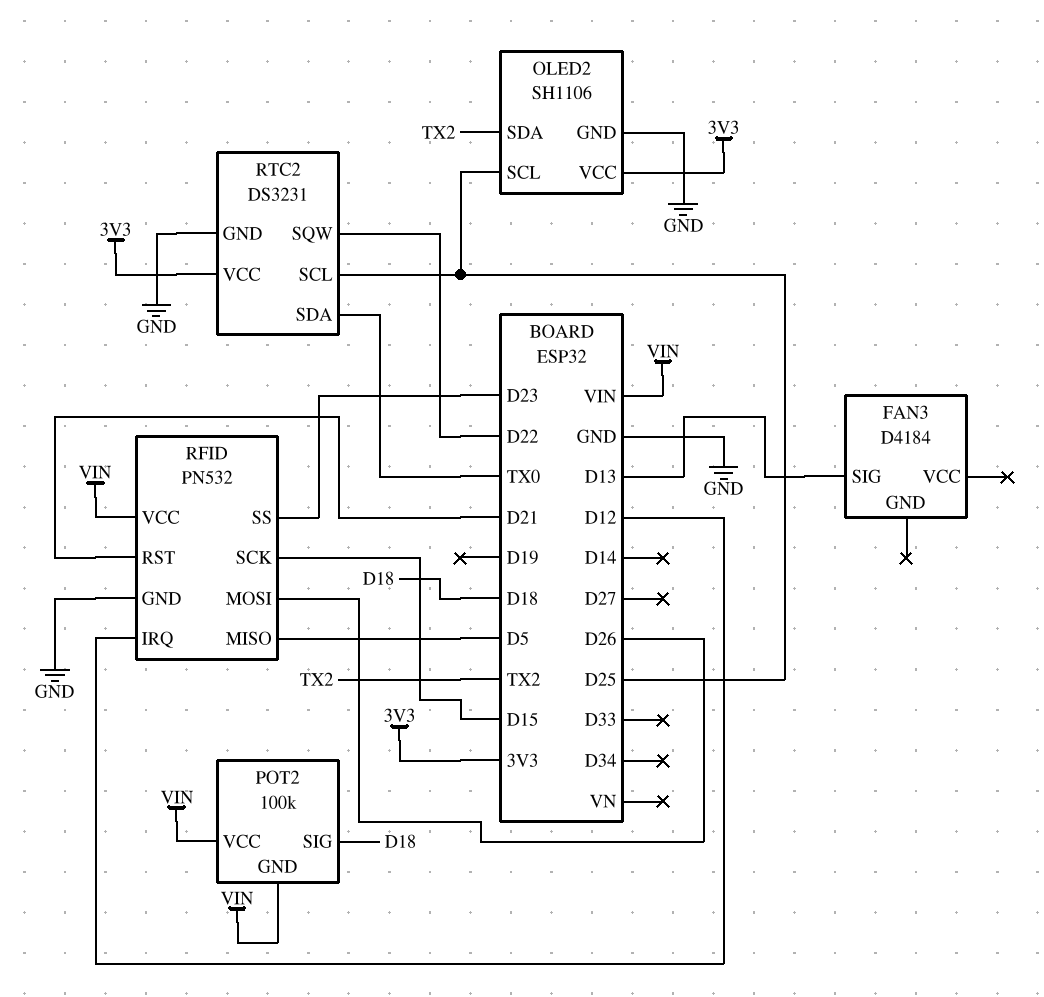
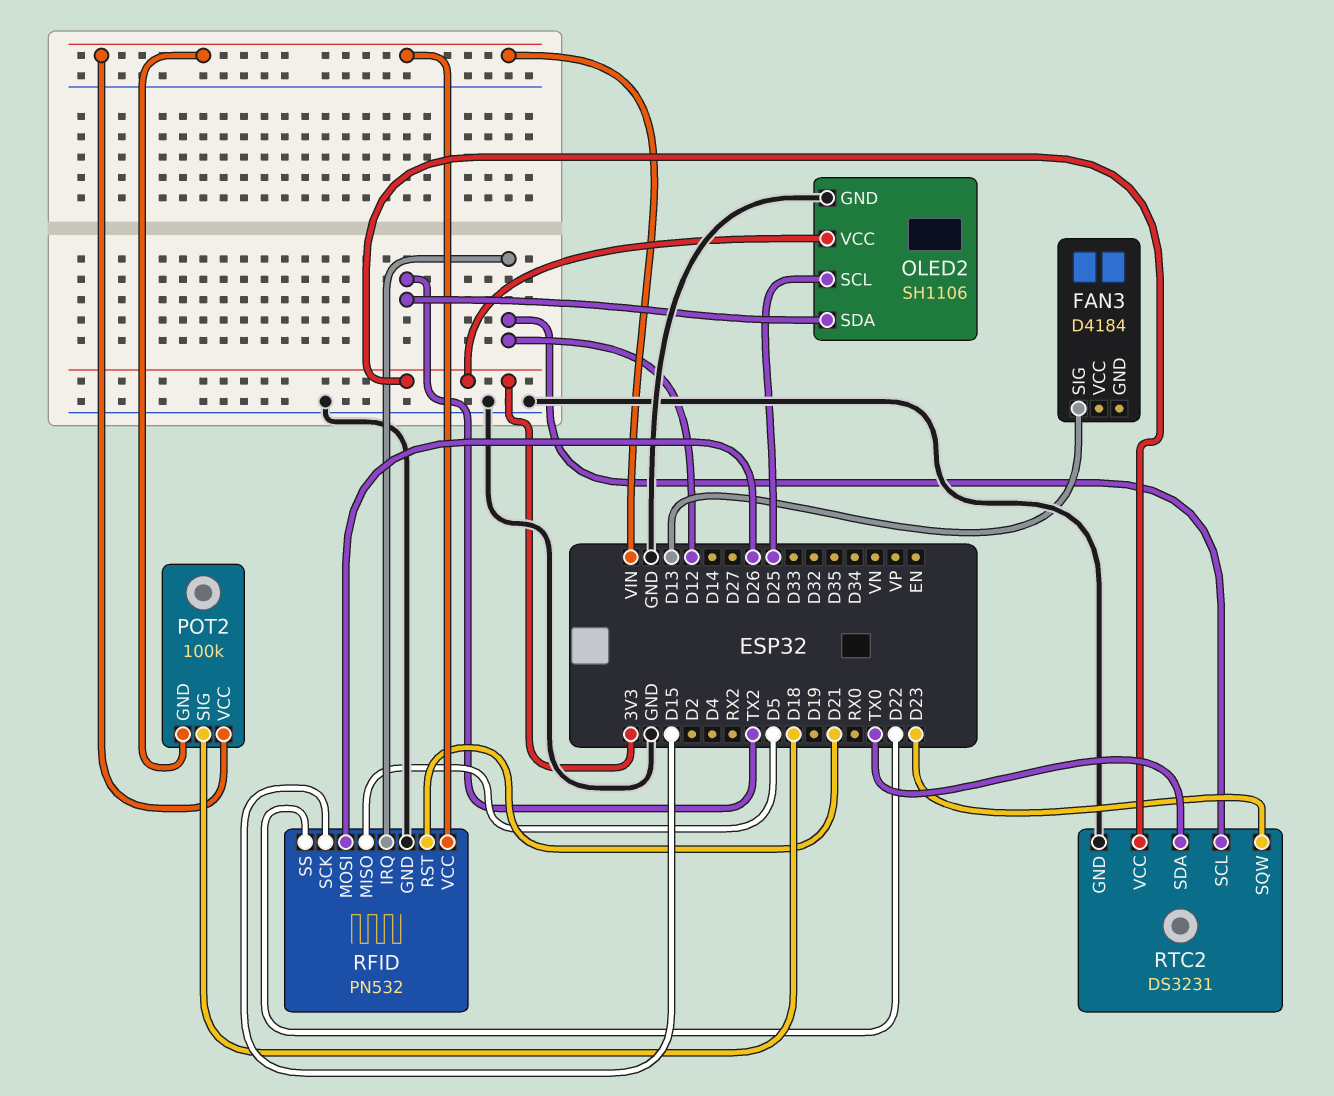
RFID pin SS: D23 -> D22
RTC2 pin SCL: D25 -> D12
RTC2 pin SQW: D22 -> D23

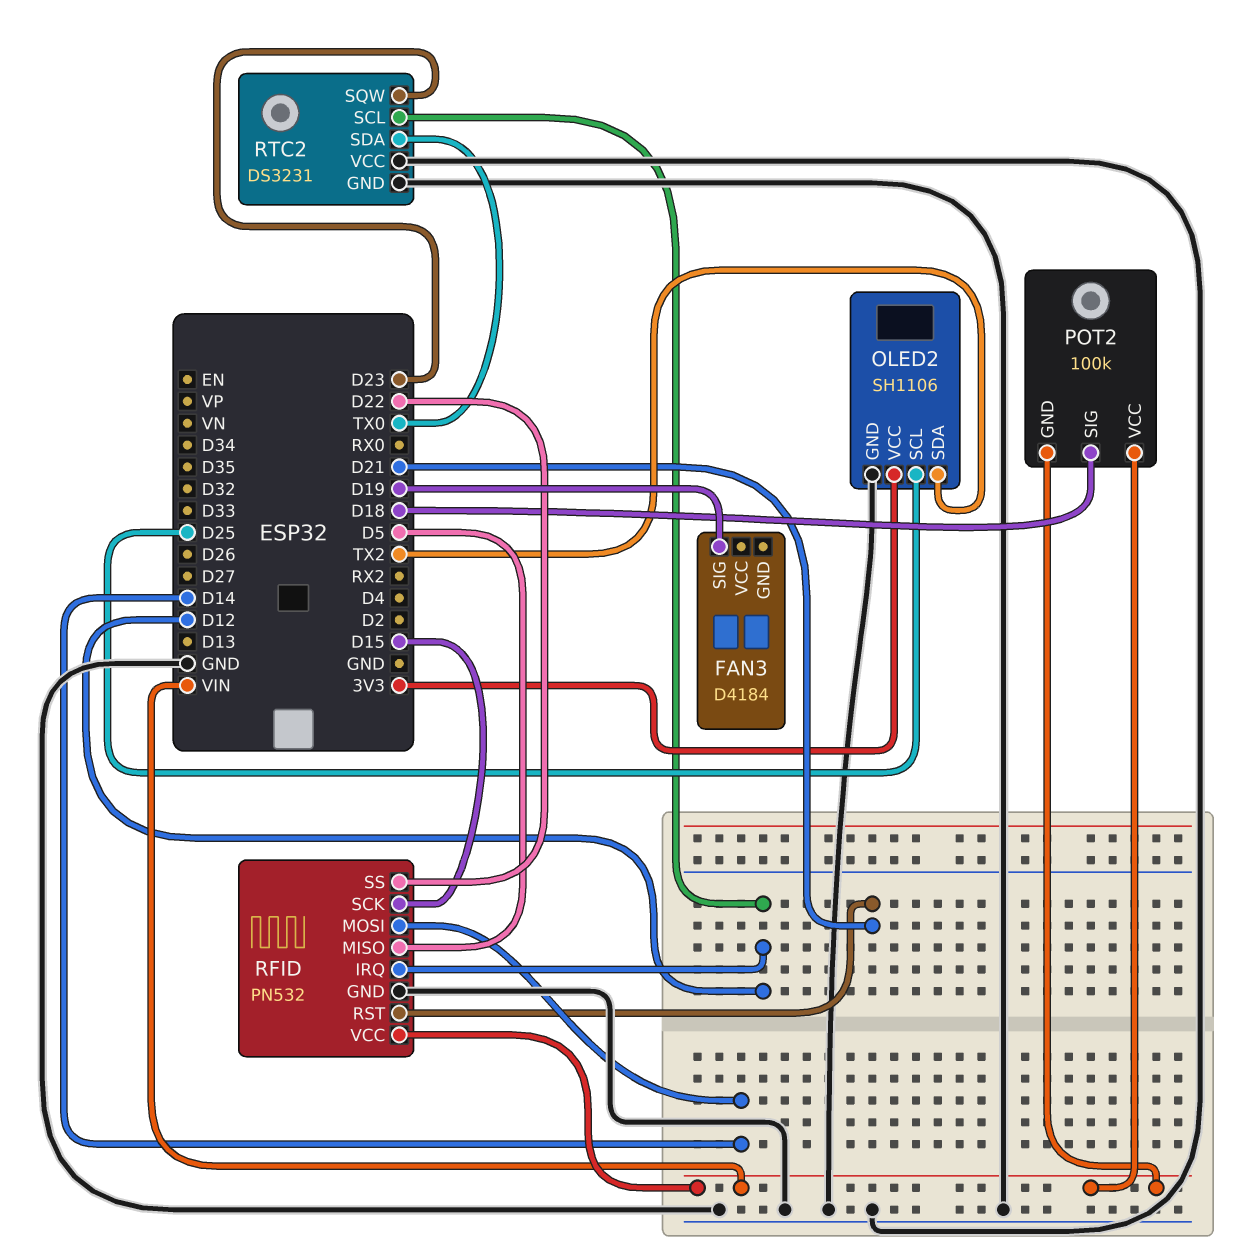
FAN3 pin SIG: D13 -> D19
RFID pin MOSI: D26 -> D14
RTC2 pin VCC: 3V3 -> GND

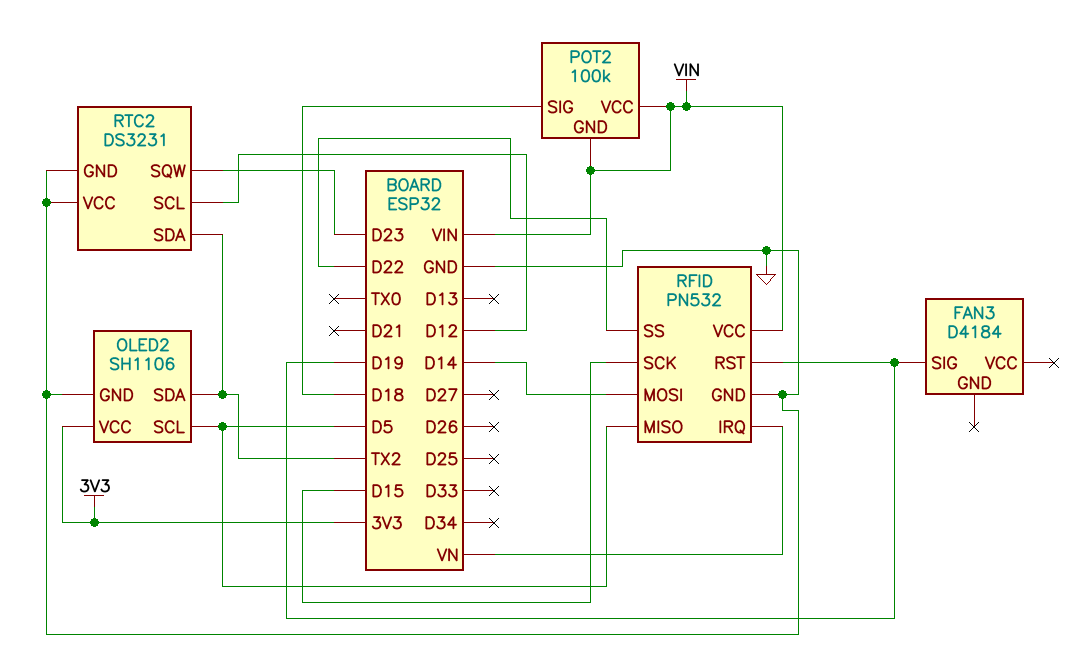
OLED2 pin SCL: D25 -> D5
RFID pin IRQ: D12 -> VN
RFID pin RST: D21 -> D19
RTC2 pin SDA: TX0 -> TX2

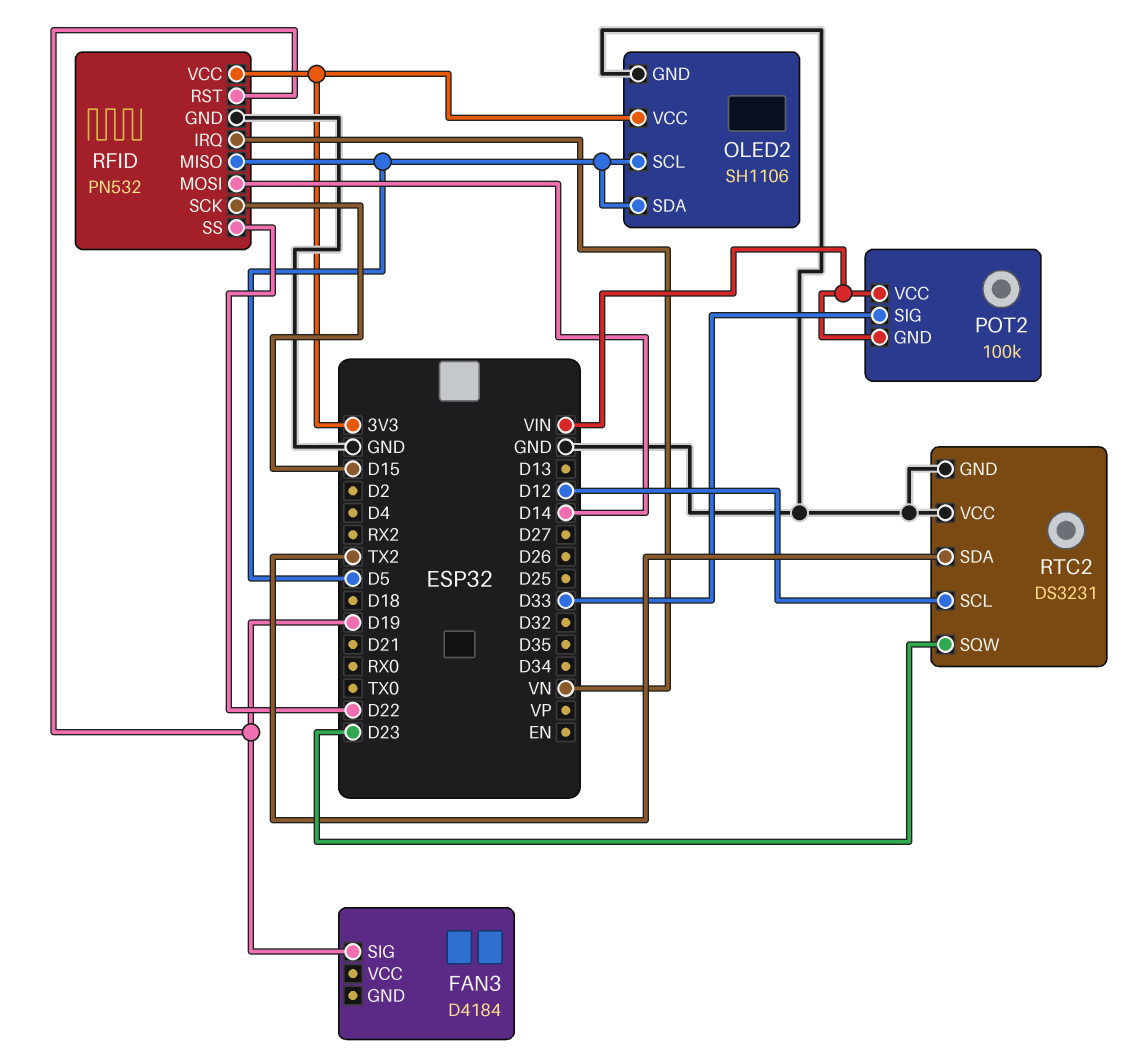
OLED2 pin SDA: TX2 -> D5
POT2 pin SIG: D18 -> D33
RFID pin VCC: VIN -> 3V3

